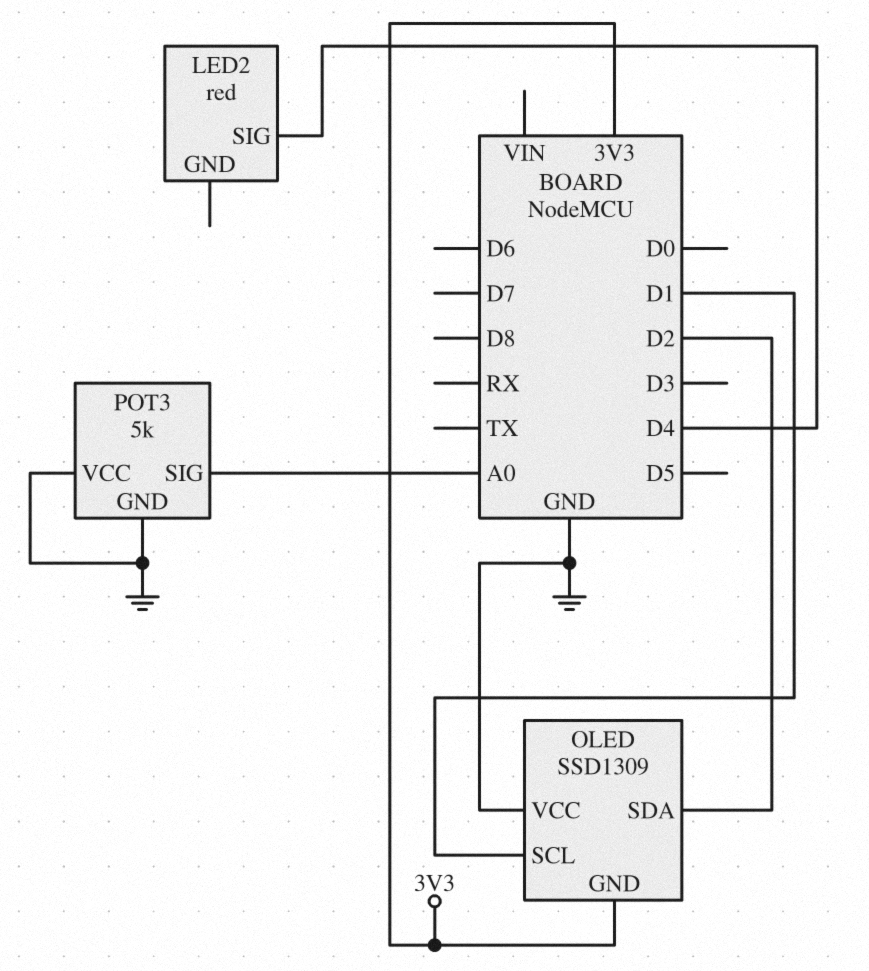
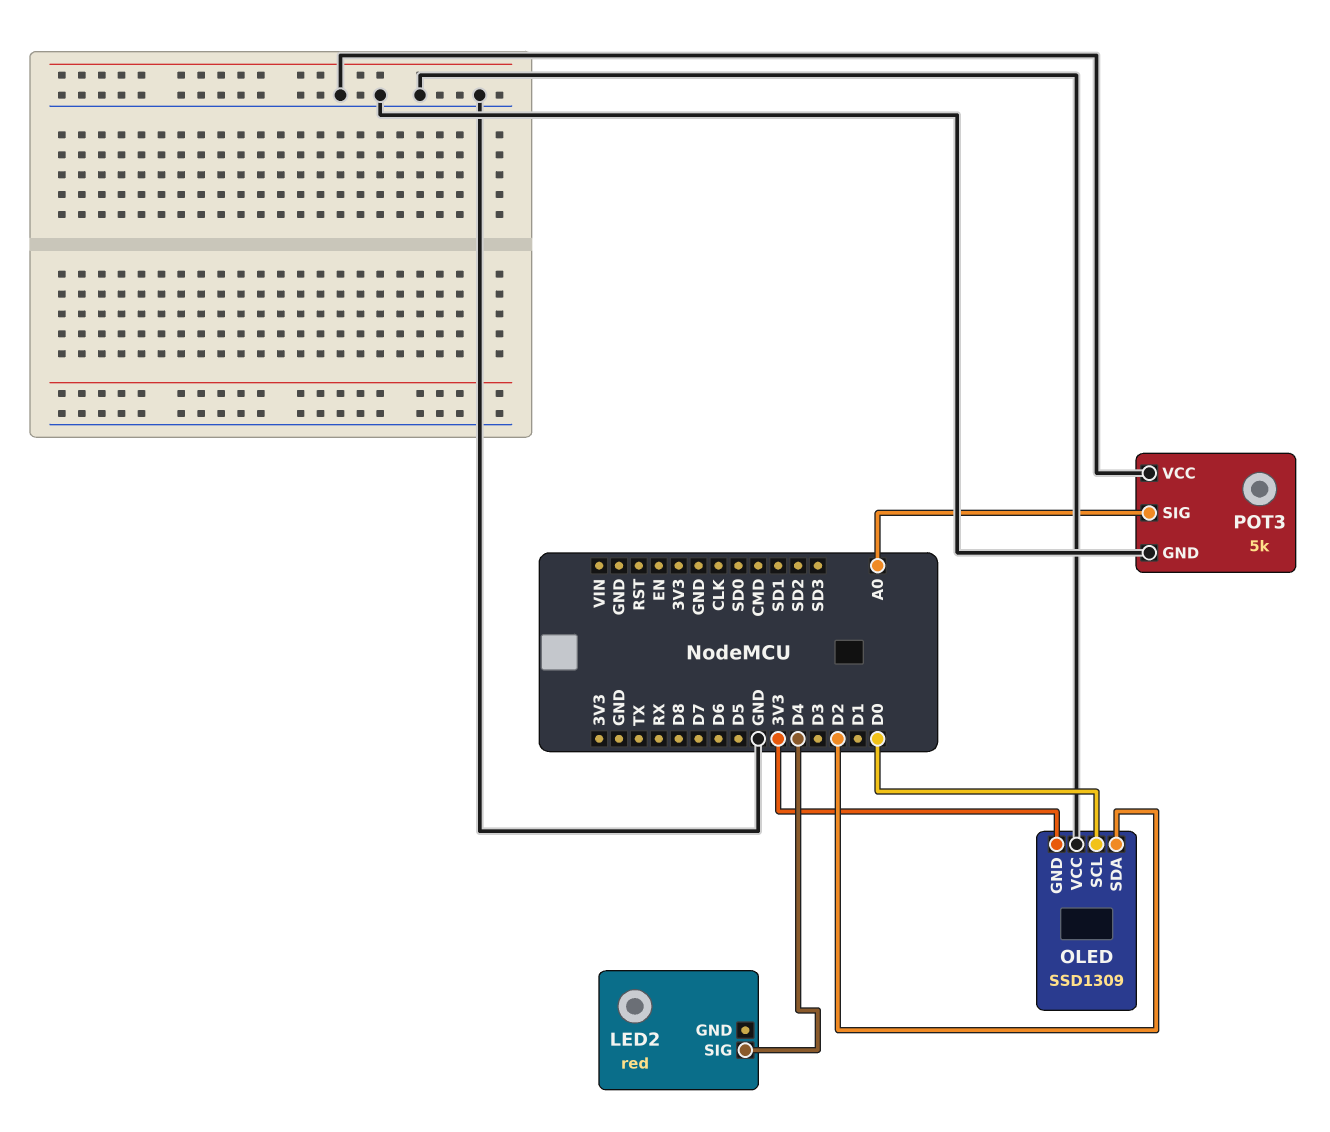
OLED pin SCL: D1 -> D0

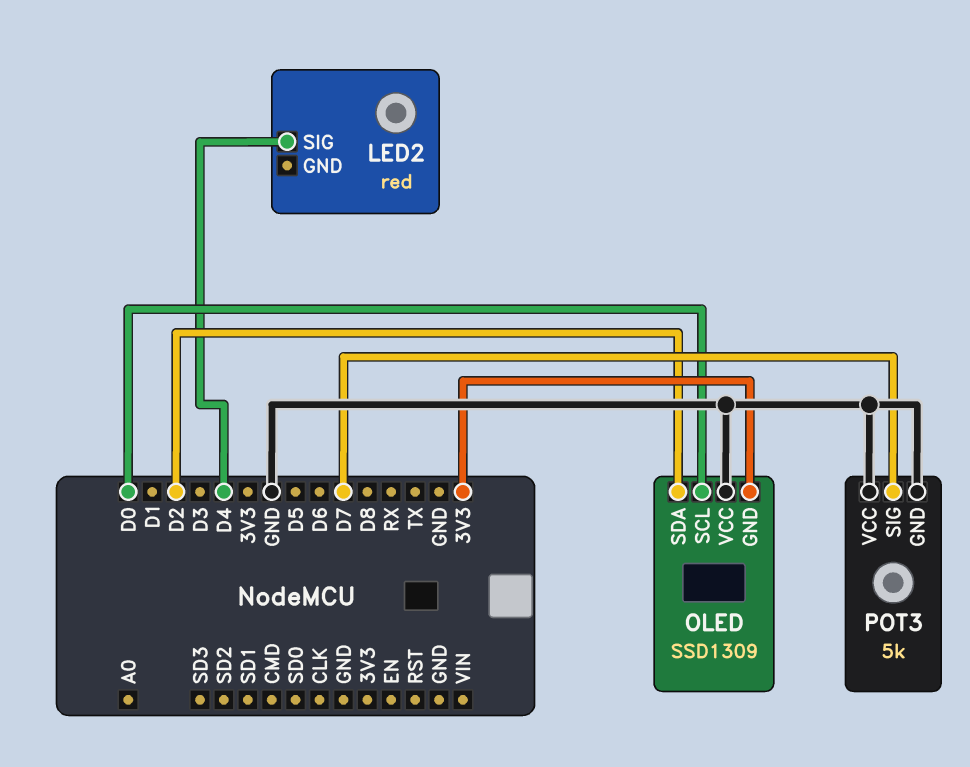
POT3 pin SIG: A0 -> D7

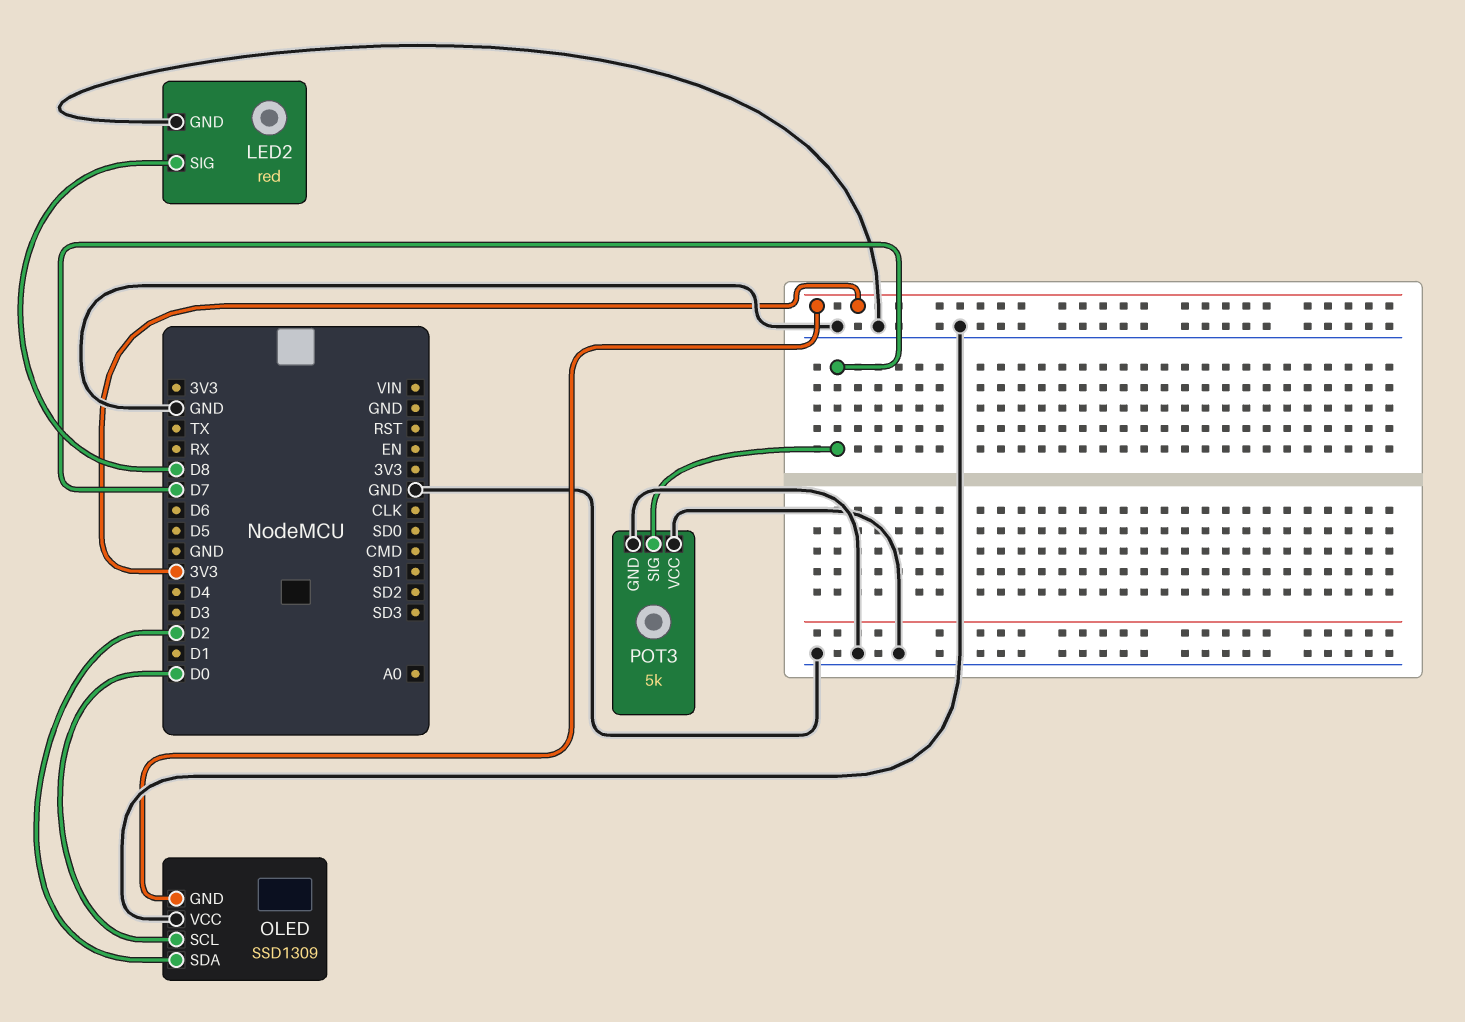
LED2 pin GND: none -> GND
LED2 pin SIG: D4 -> D8

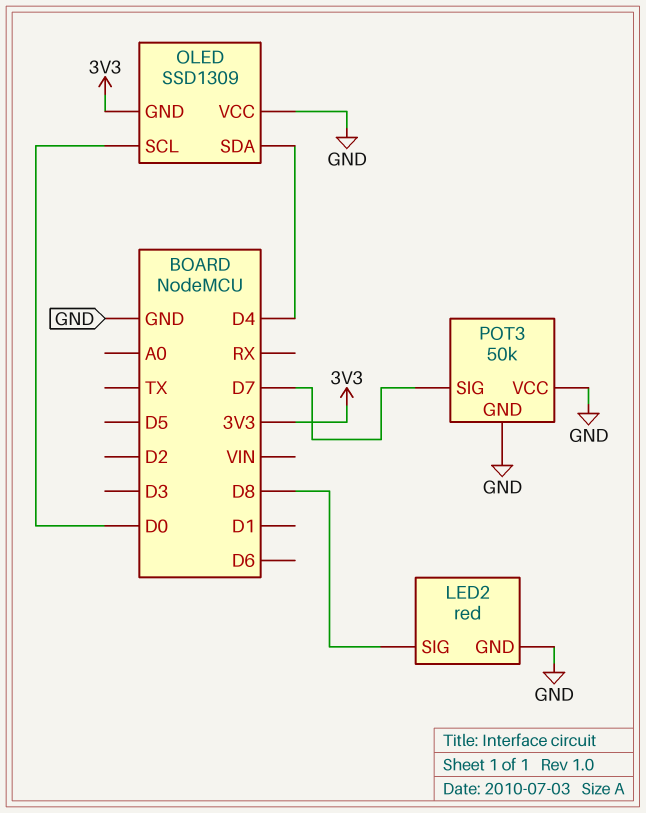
OLED pin SDA: D2 -> D4
POT3: 5k -> 50k

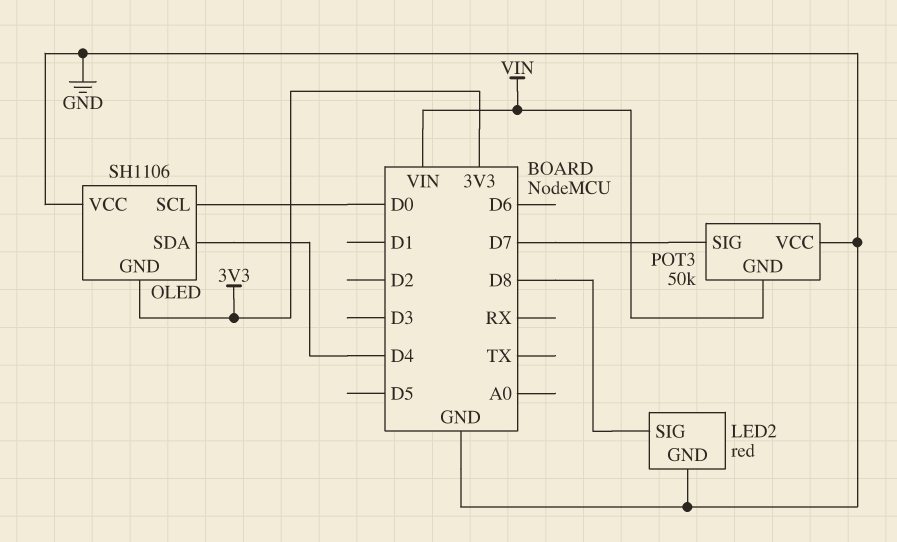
OLED: SSD1309 -> SH1106
POT3 pin GND: GND -> VIN

